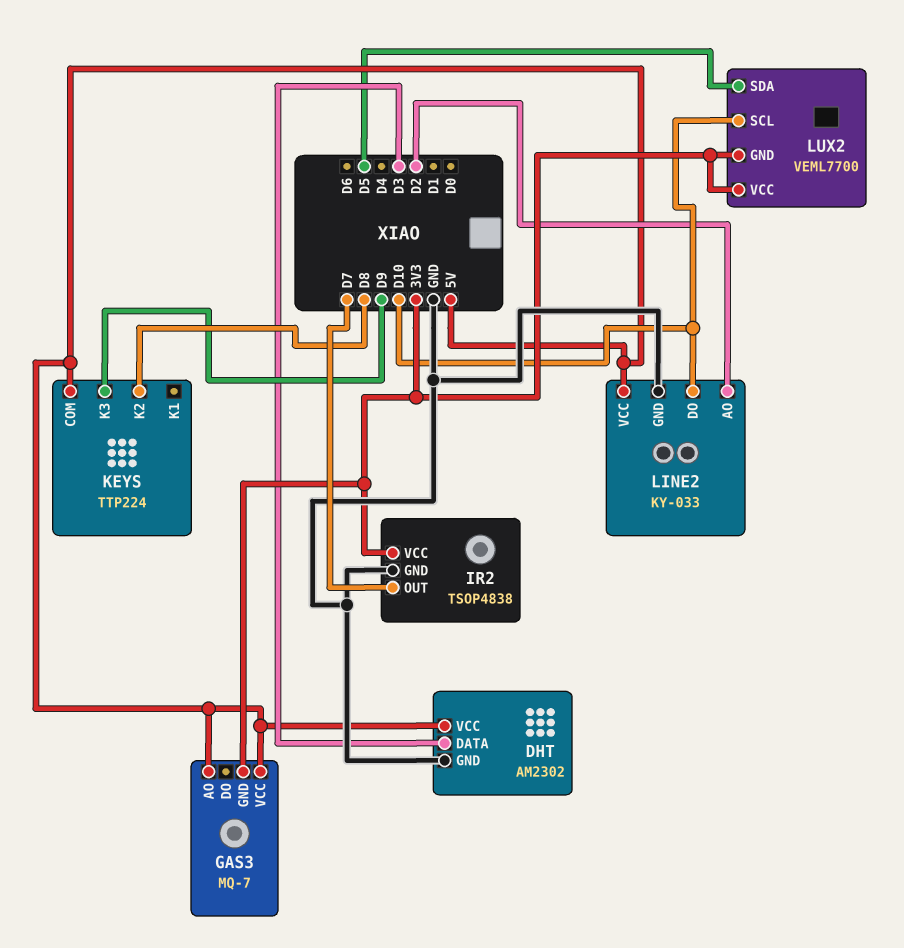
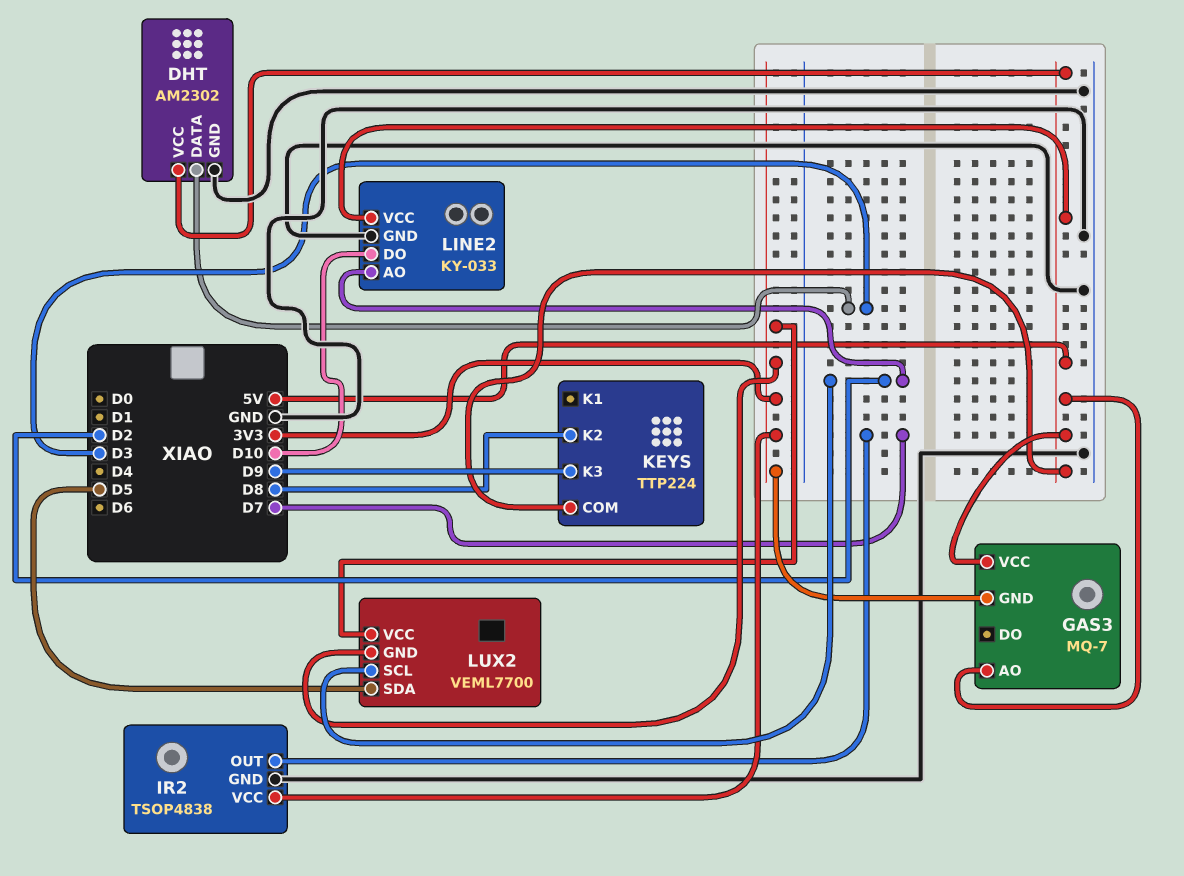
LUX2 pin SCL: D10 -> D2

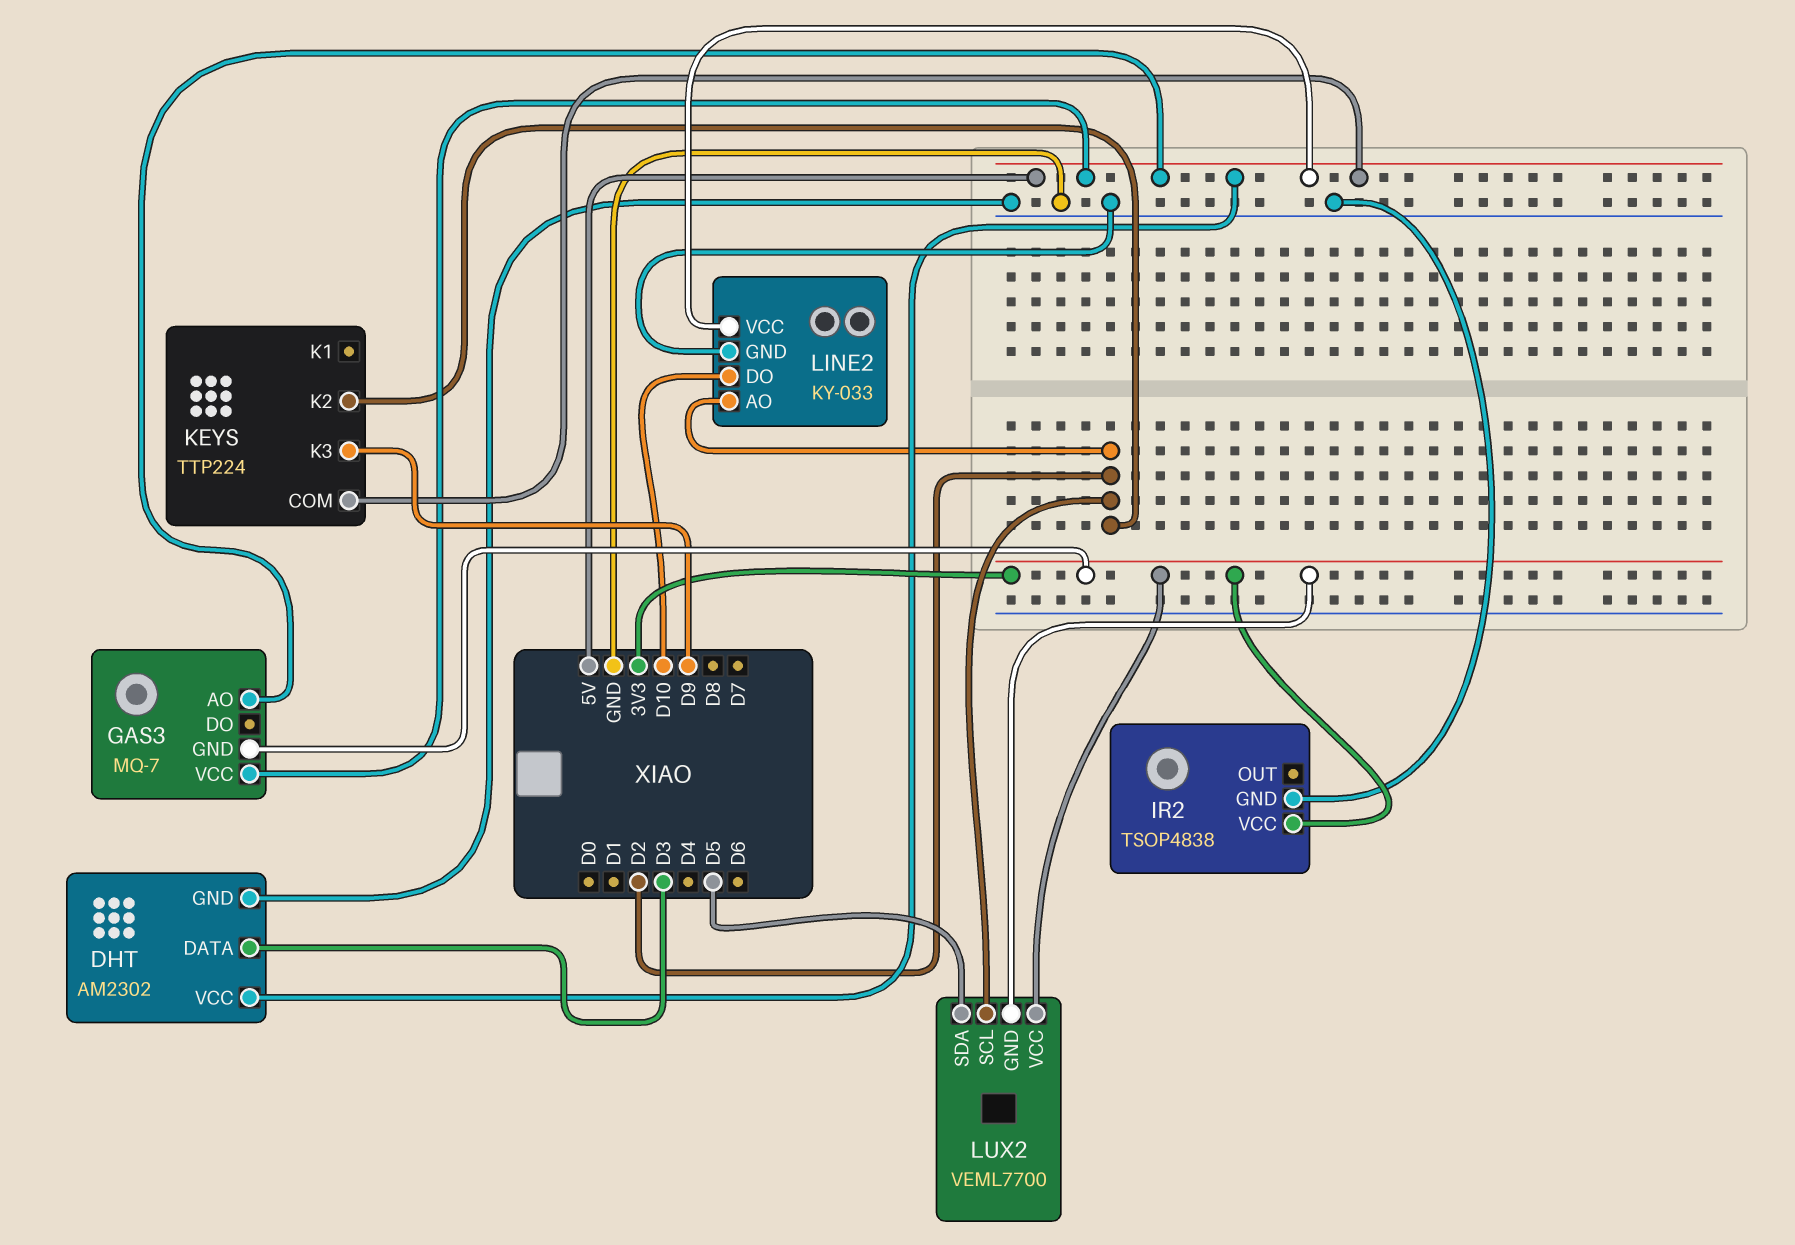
IR2 pin OUT: D7 -> none
KEYS pin K2: D8 -> D2

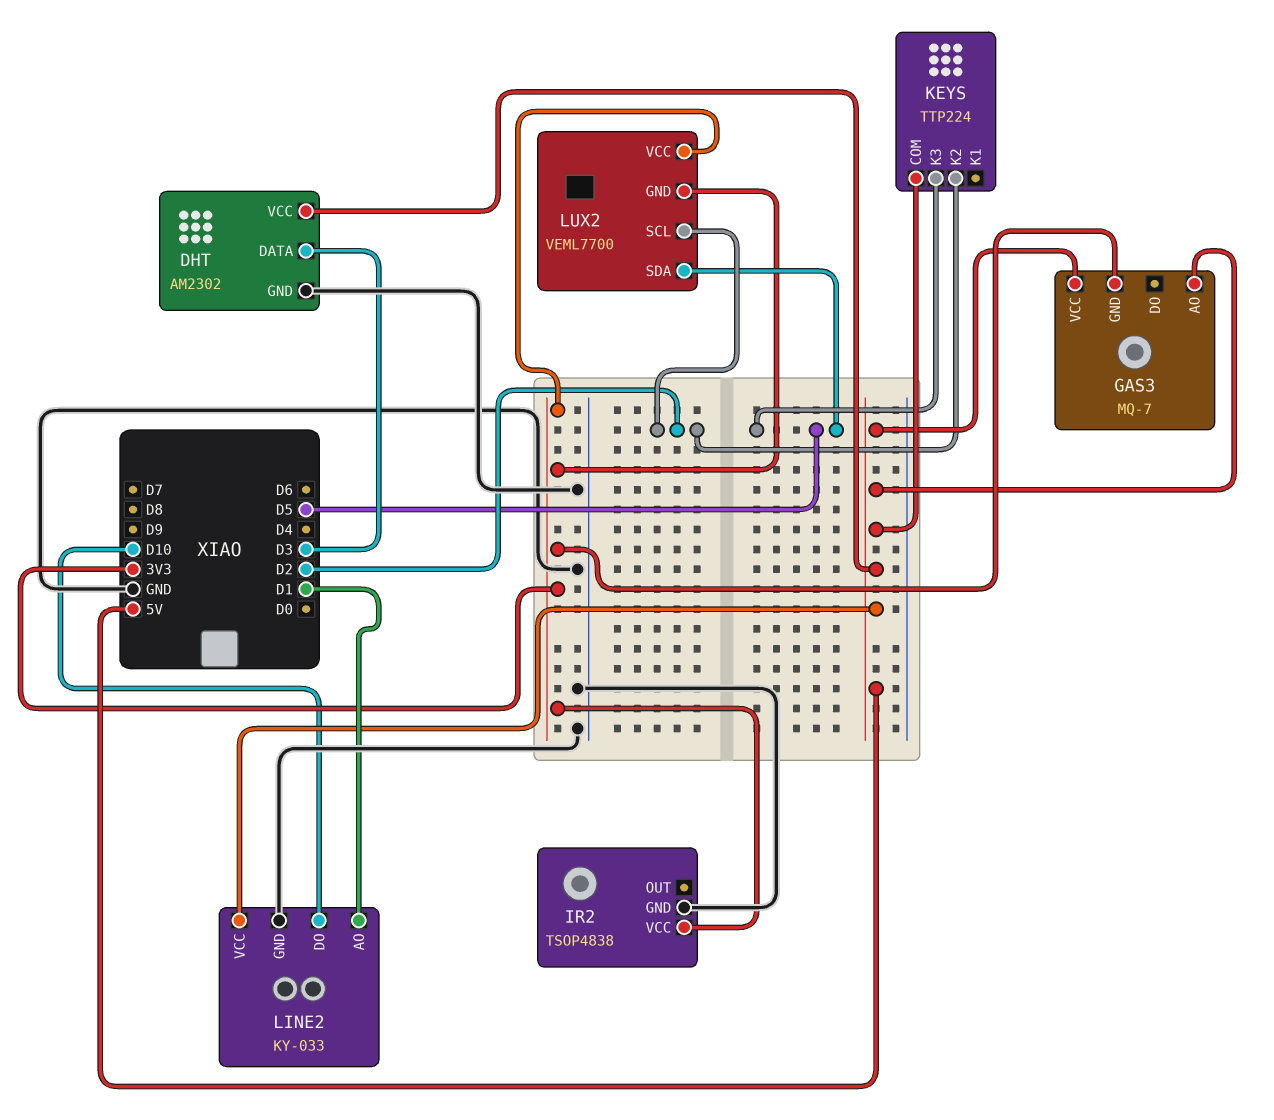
KEYS pin K3: D9 -> D5
LINE2 pin AO: D2 -> D1

